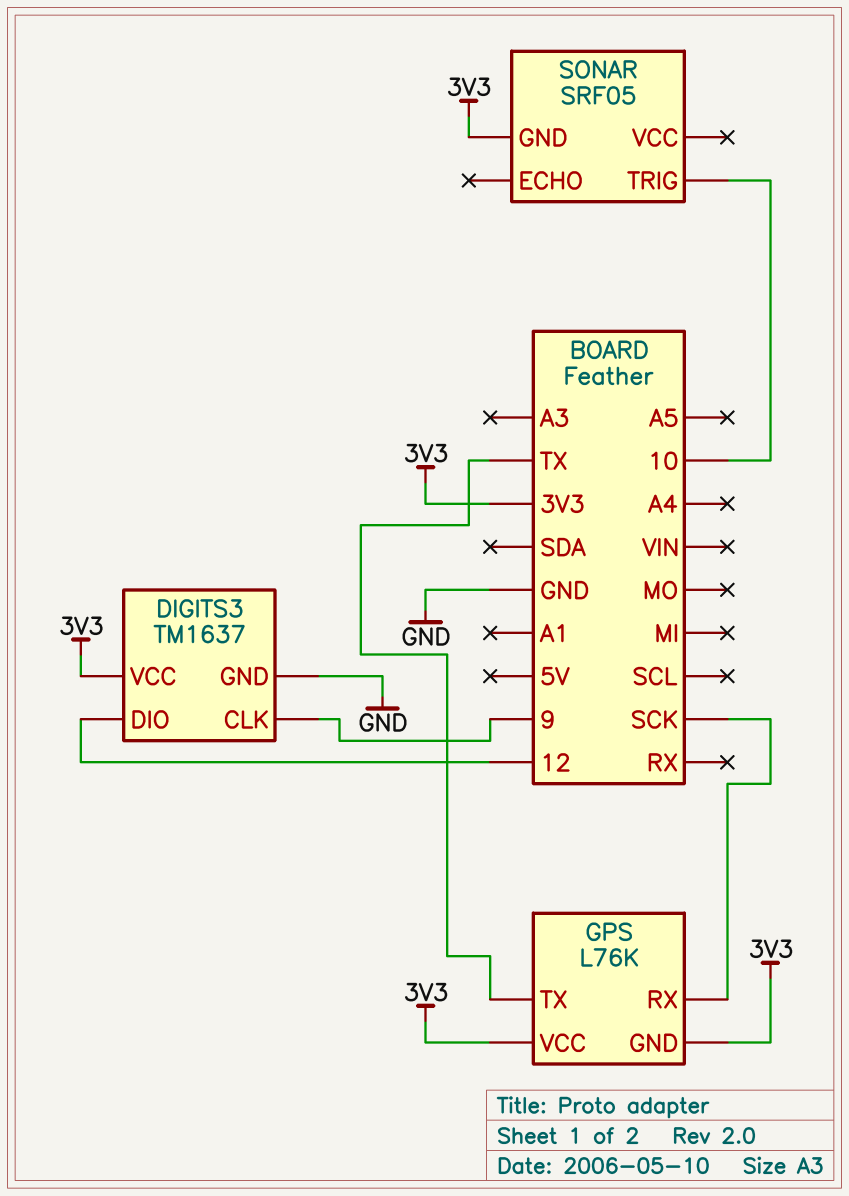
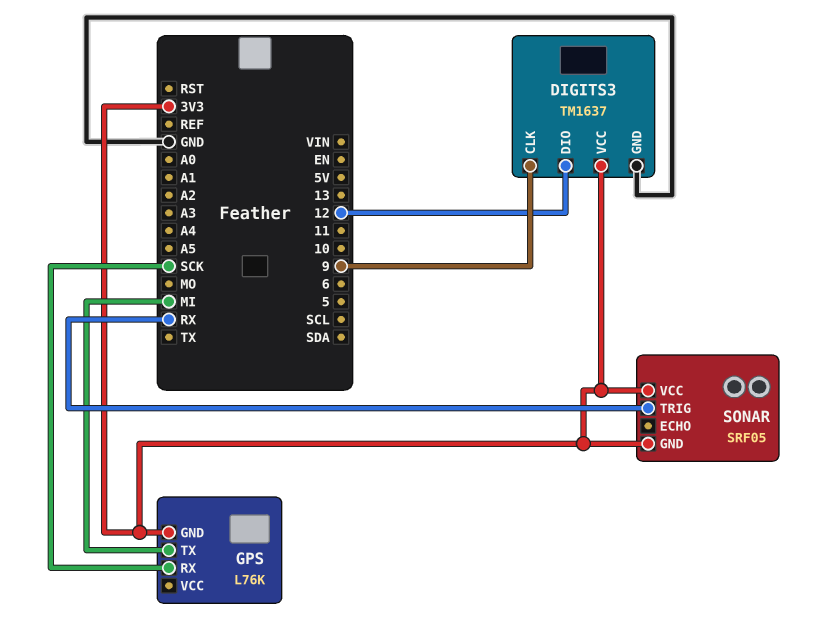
GPS pin TX: TX -> MI
GPS pin VCC: 3V3 -> none
SONAR pin TRIG: 10 -> RX
SONAR pin VCC: none -> 3V3

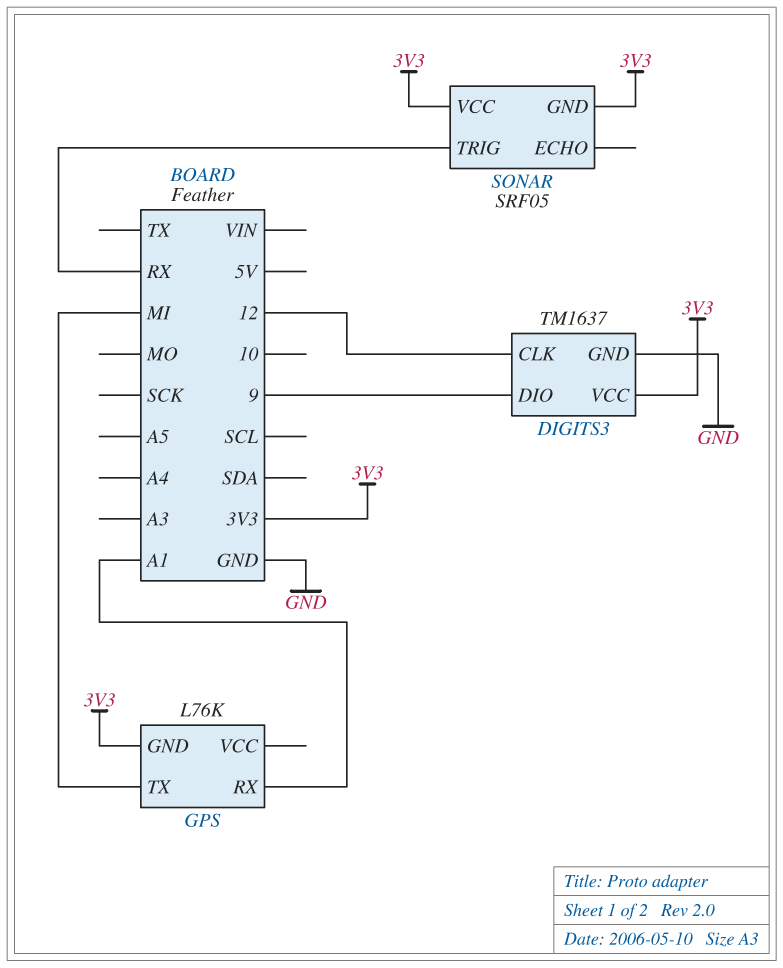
DIGITS3 pin CLK: 9 -> 12
DIGITS3 pin DIO: 12 -> 9
GPS pin RX: SCK -> A1

